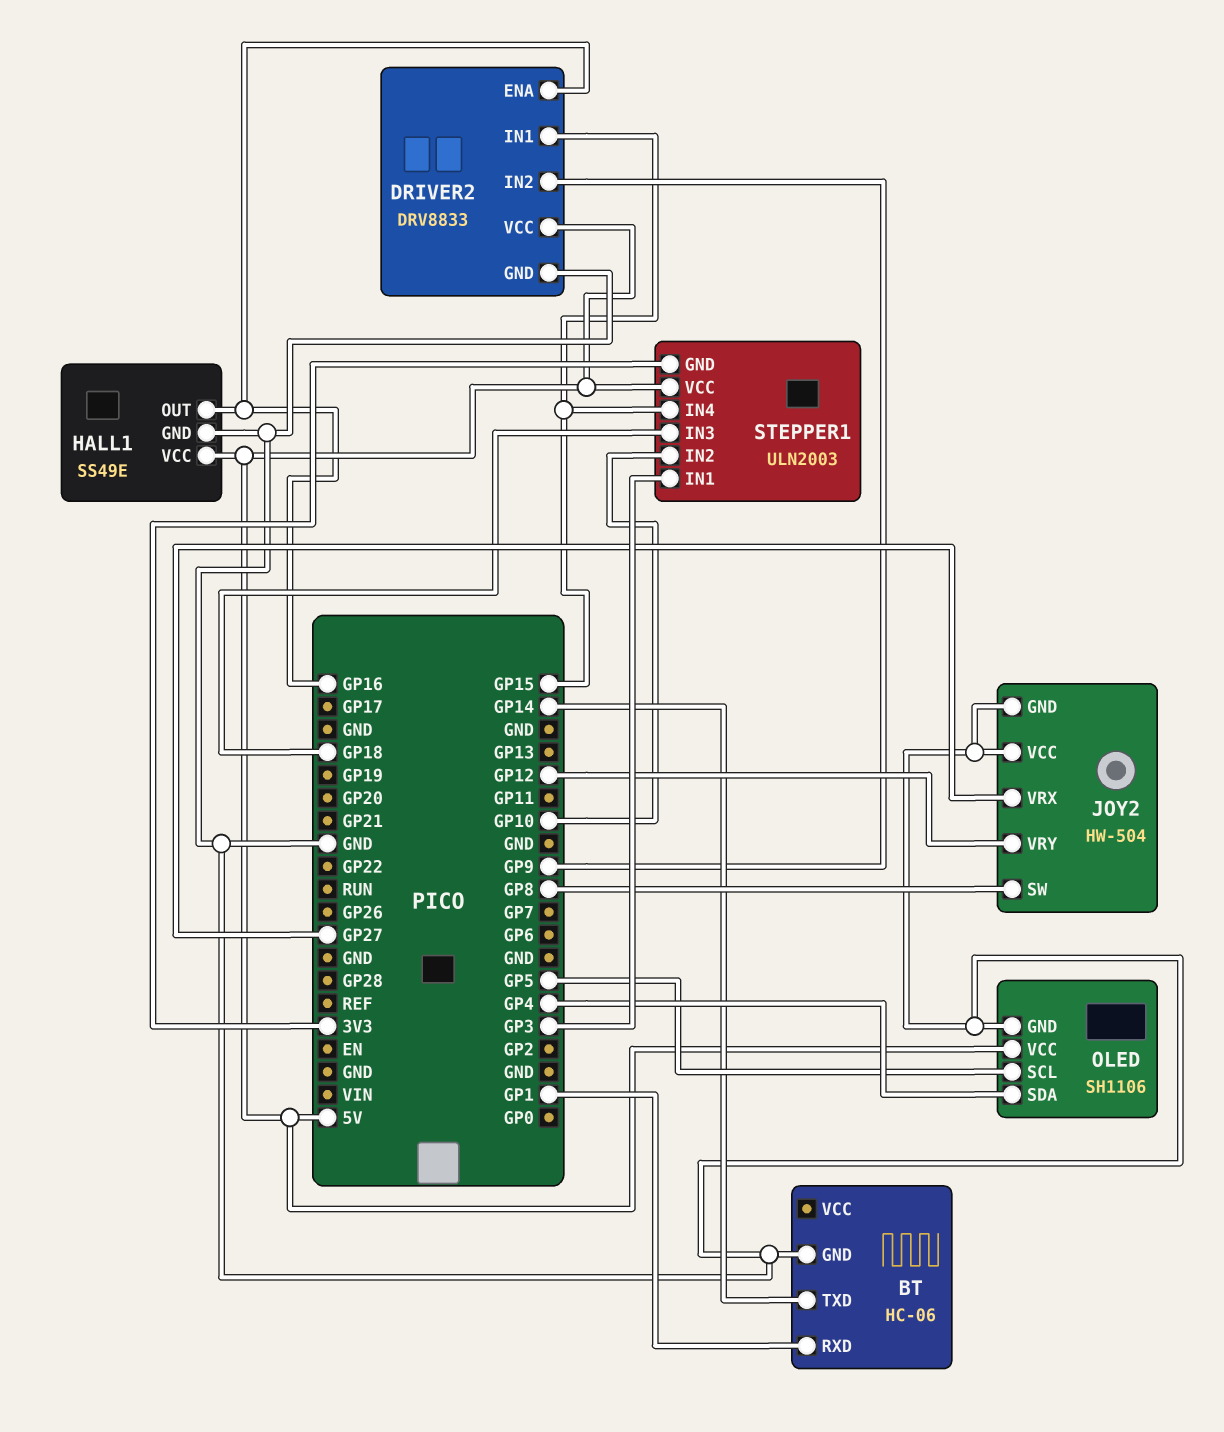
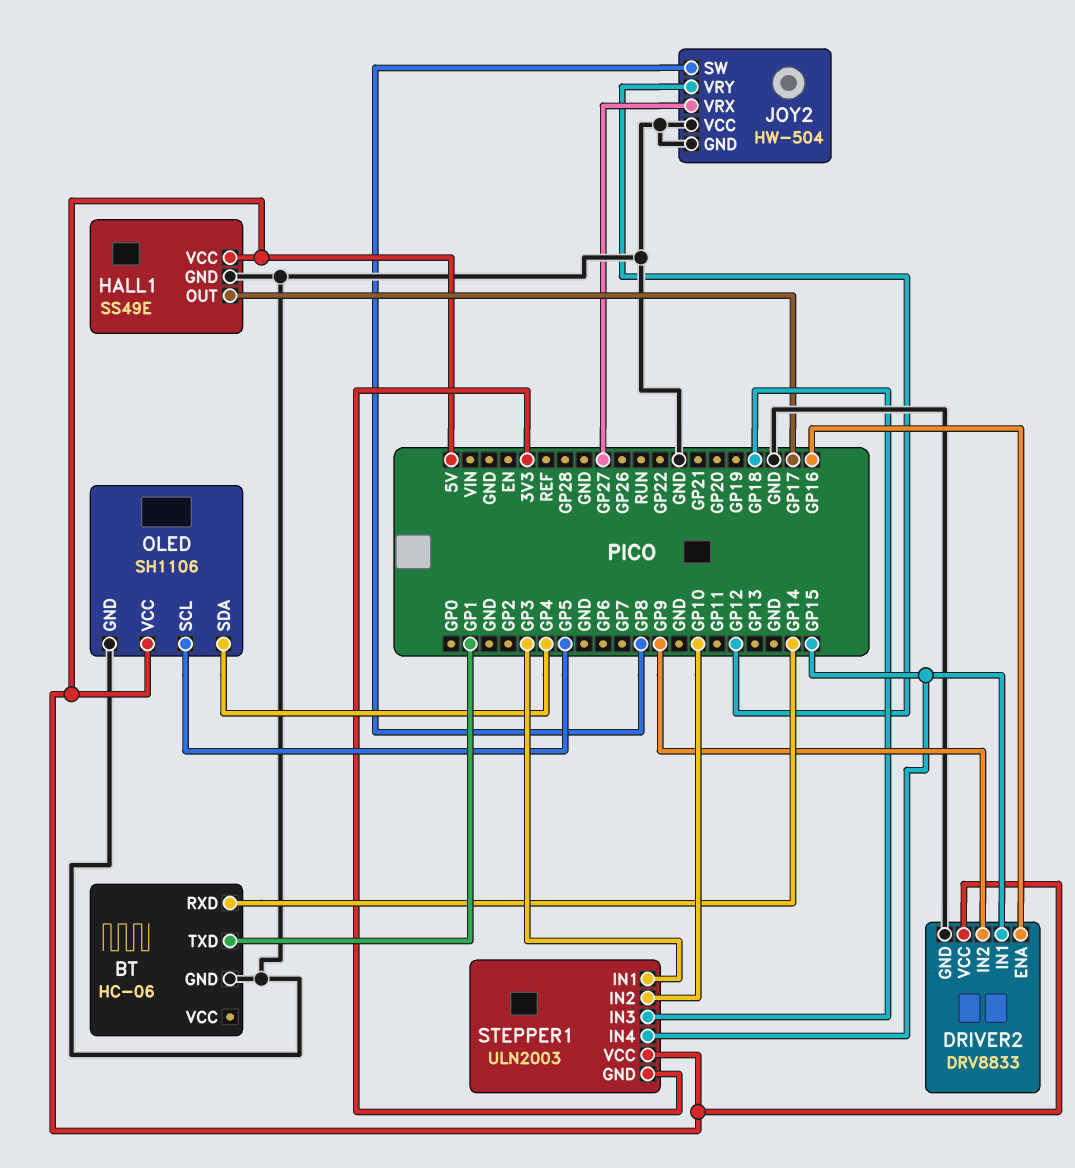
BT pin RXD: GP1 -> GP14
BT pin TXD: GP14 -> GP1
HALL1 pin OUT: GP16 -> GP17

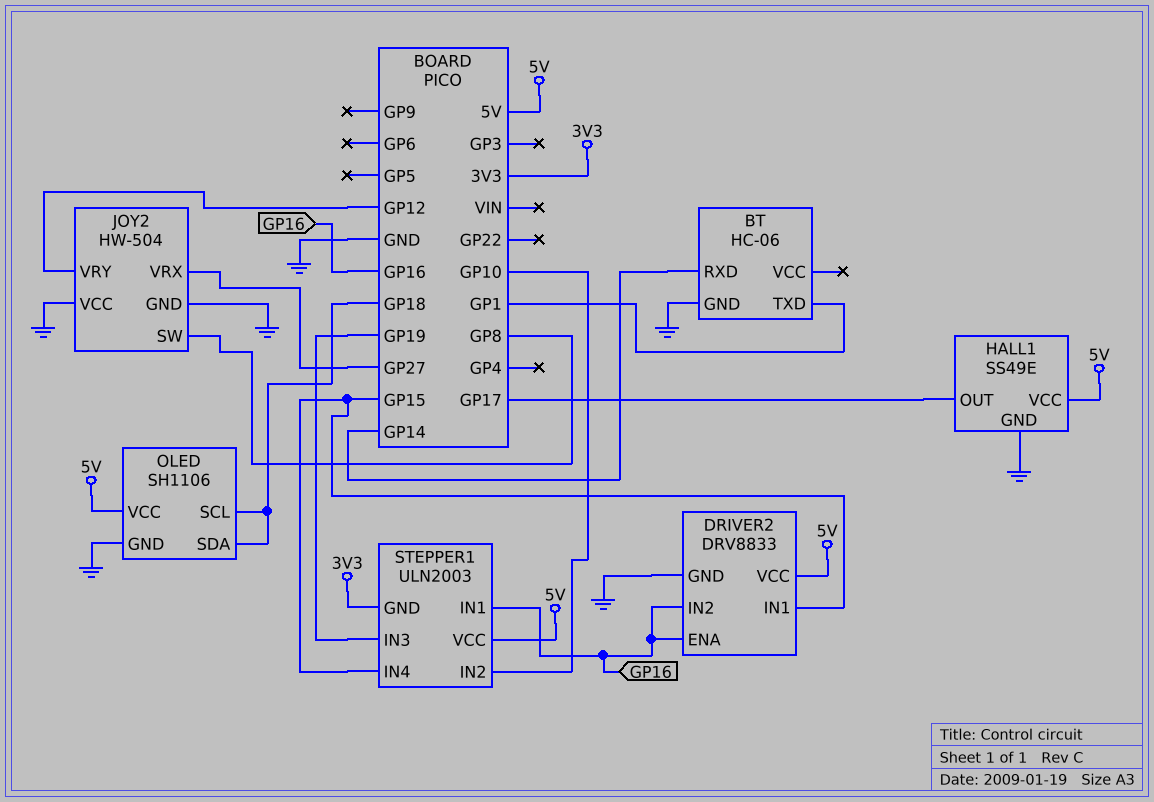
DRIVER2 pin IN2: GP9 -> GP16
OLED pin SCL: GP5 -> GP18
OLED pin SDA: GP4 -> GP18
STEPPER1 pin IN1: GP3 -> GP16
STEPPER1 pin IN3: GP18 -> GP19

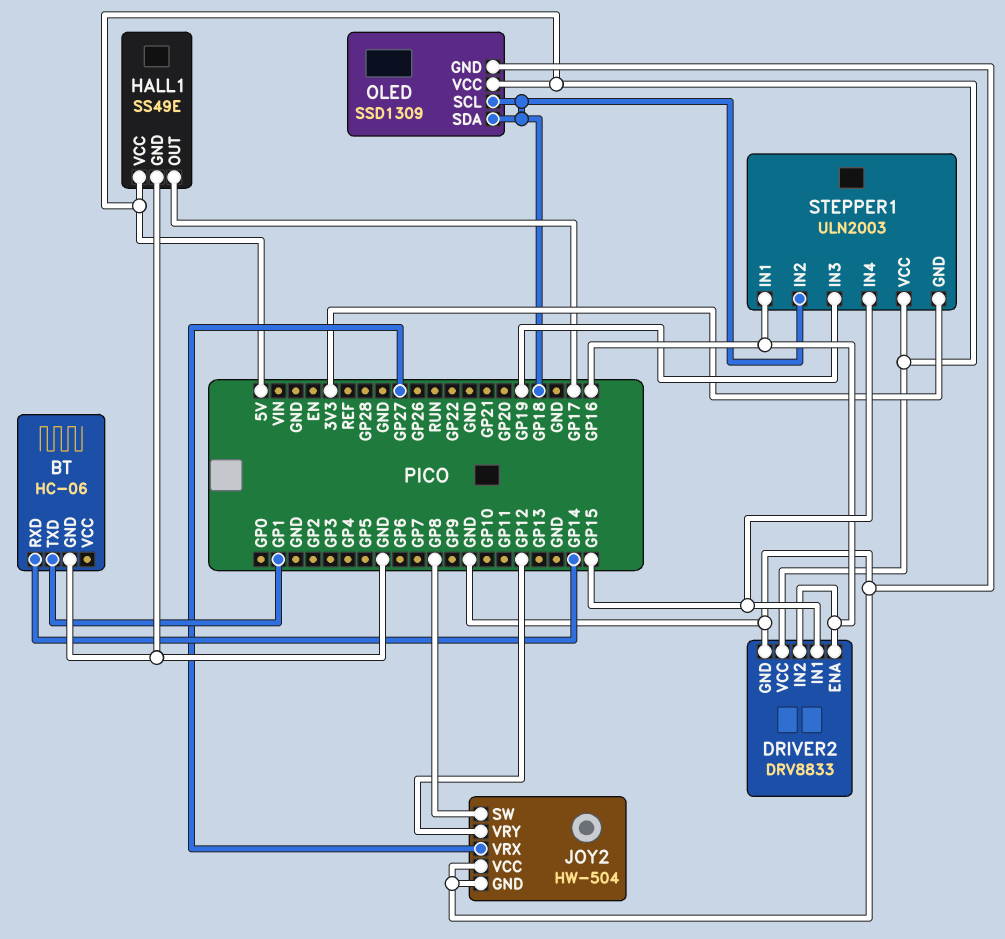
OLED: SH1106 -> SSD1309
STEPPER1 pin IN2: GP10 -> GP18

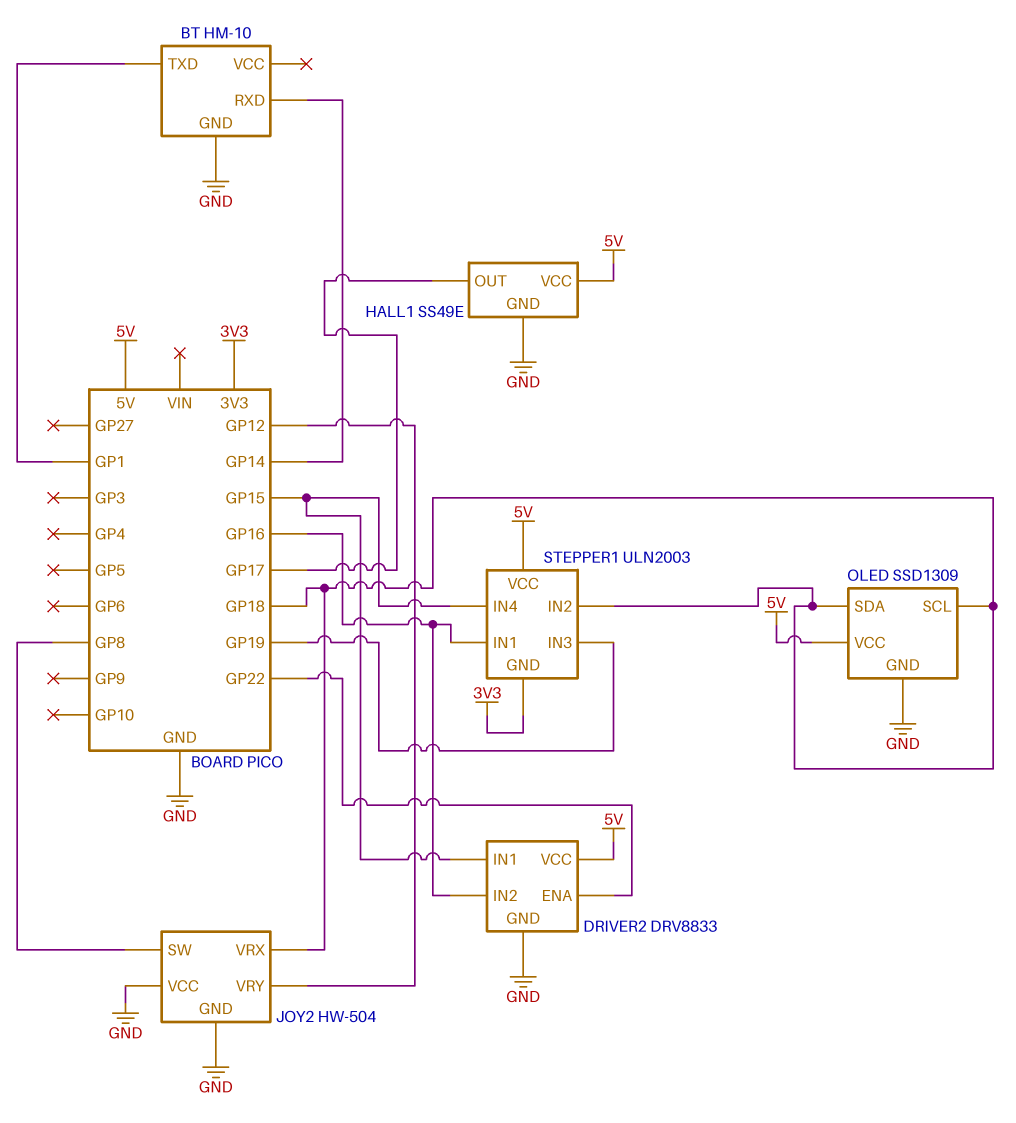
BT: HC-06 -> HM-10
DRIVER2 pin ENA: GP16 -> GP22
JOY2 pin VRX: GP27 -> GP18

